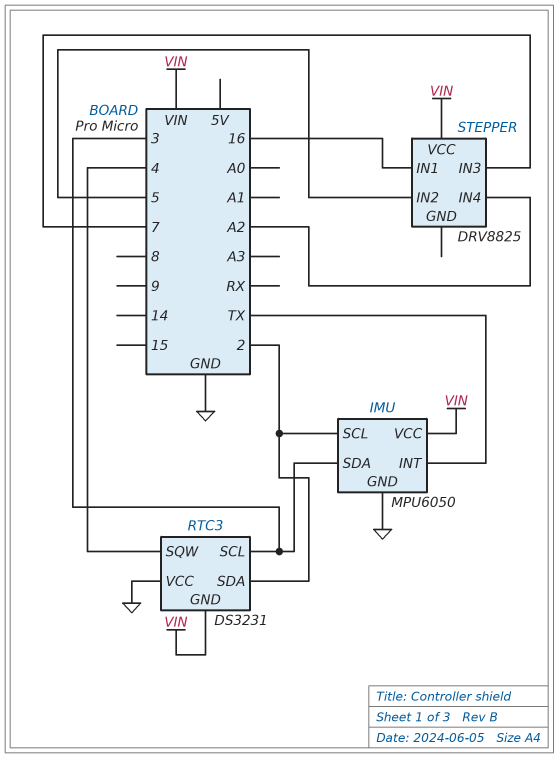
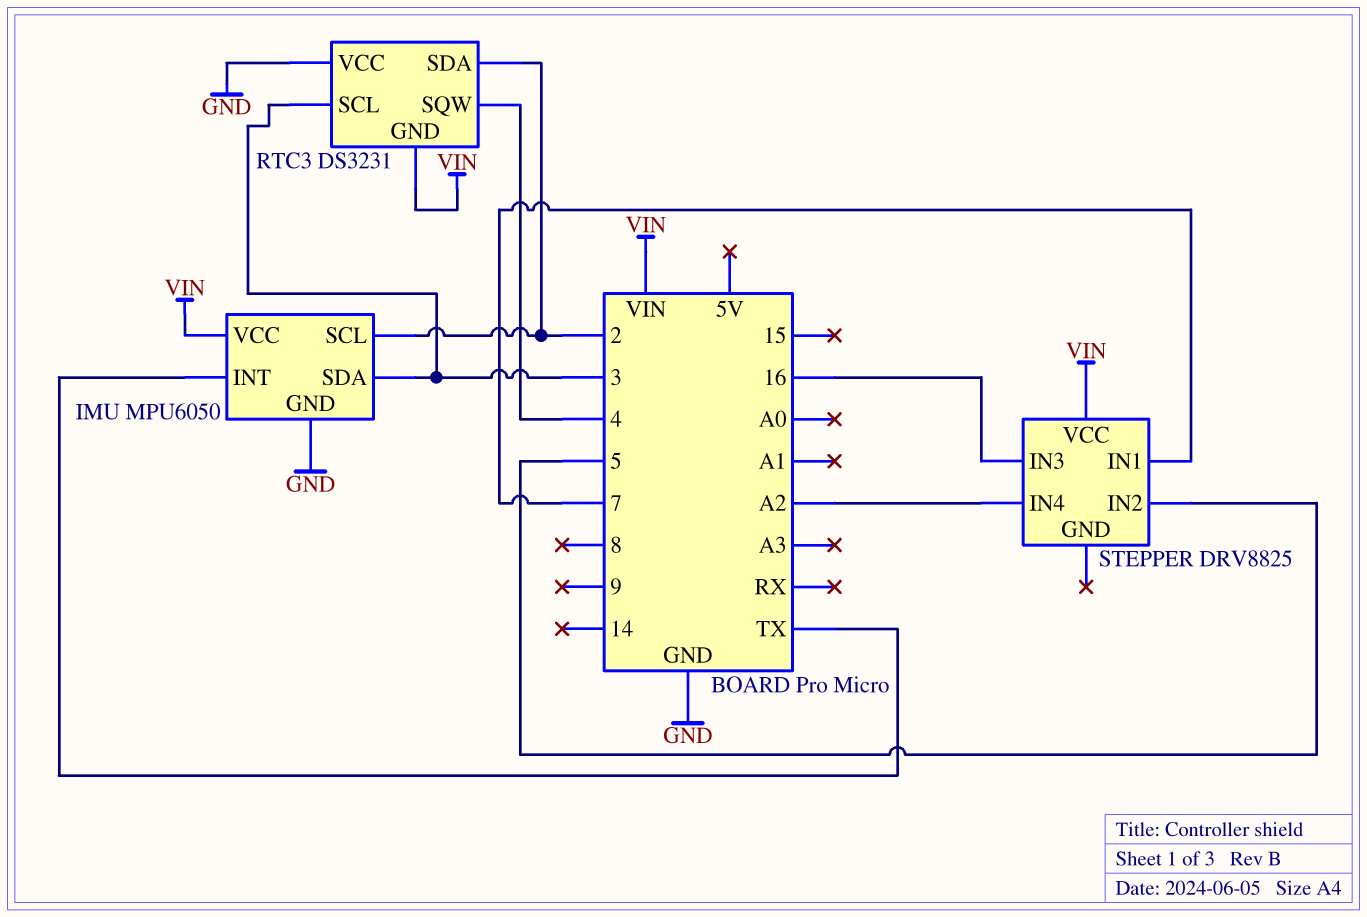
STEPPER pin IN1: 16 -> 7
STEPPER pin IN3: 7 -> 16

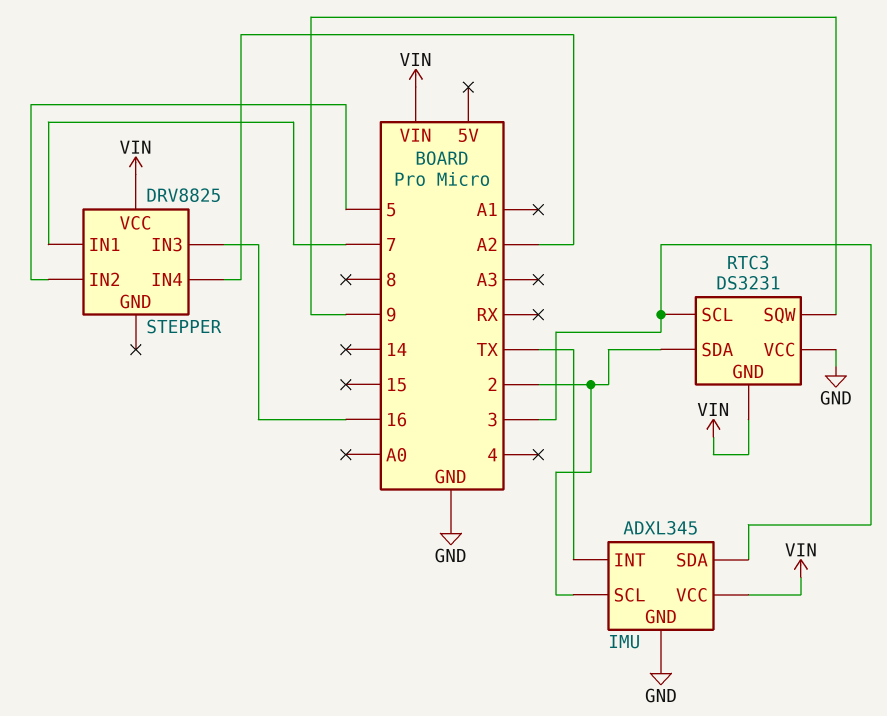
IMU: MPU6050 -> ADXL345
RTC3 pin SQW: 4 -> 9

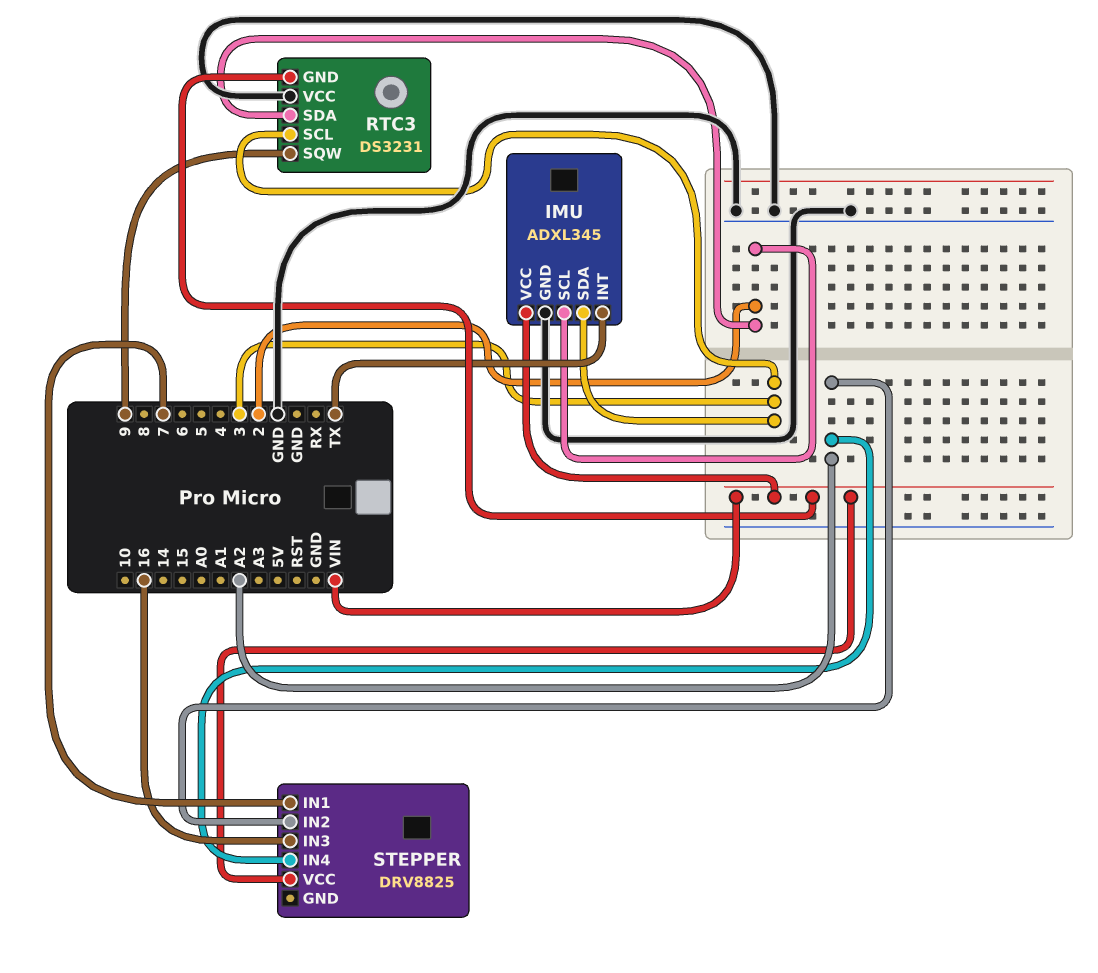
STEPPER pin IN2: 5 -> A2

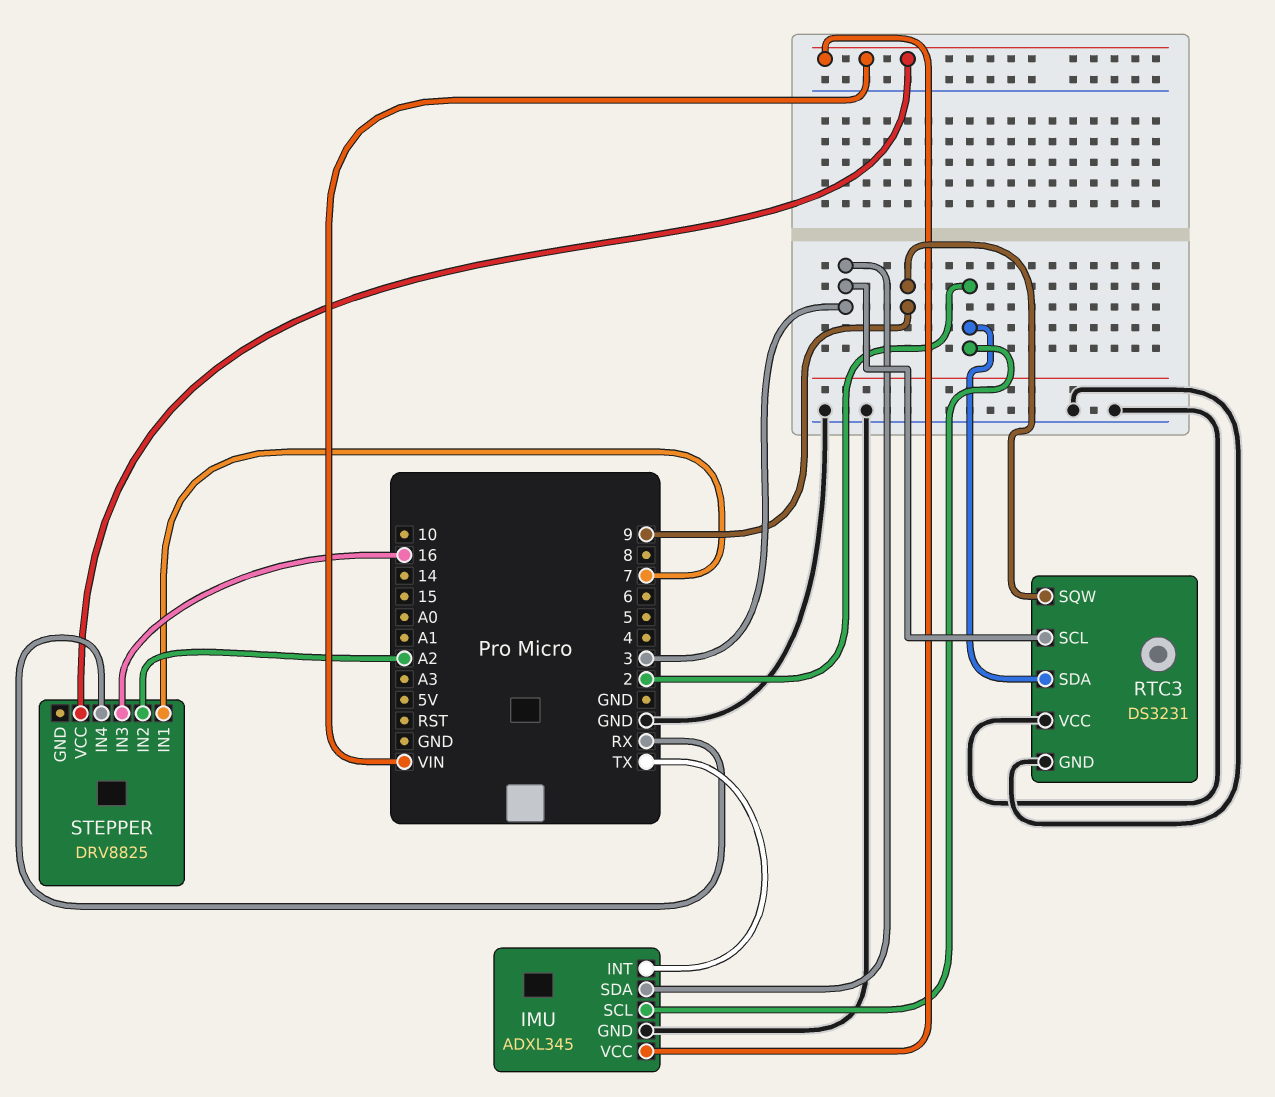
RTC3 pin GND: VIN -> GND
STEPPER pin IN4: A2 -> RX

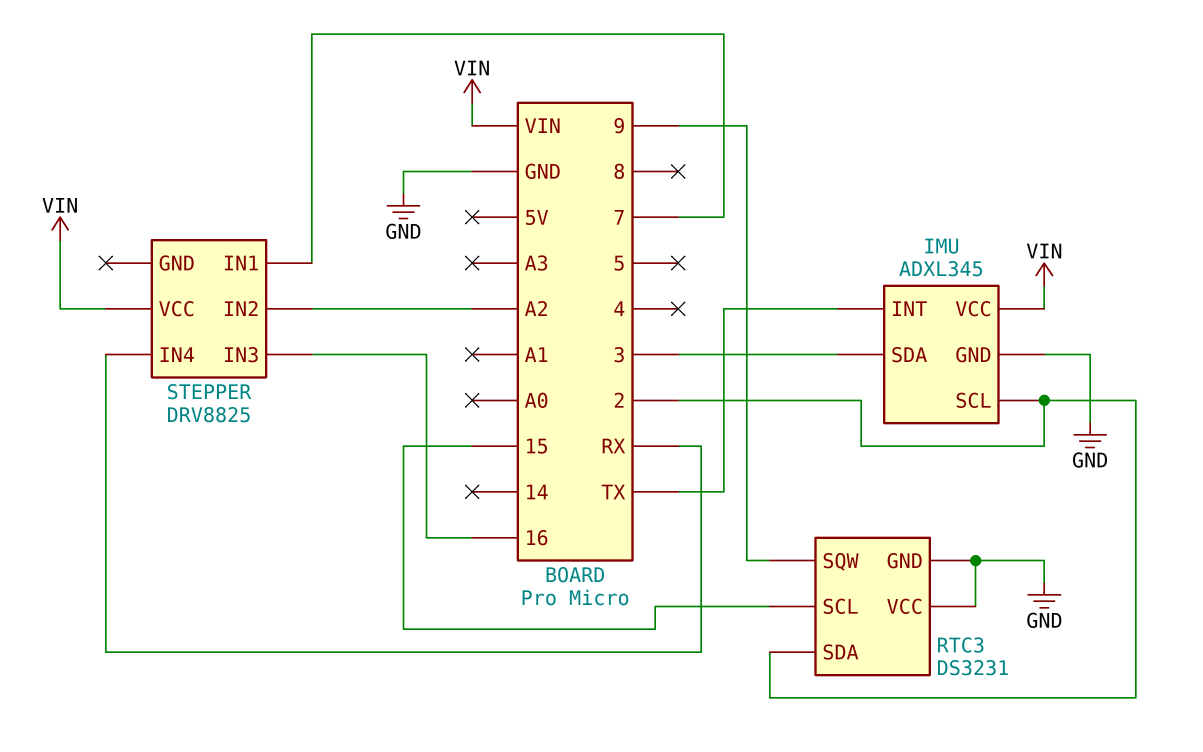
RTC3 pin SCL: 3 -> 15

